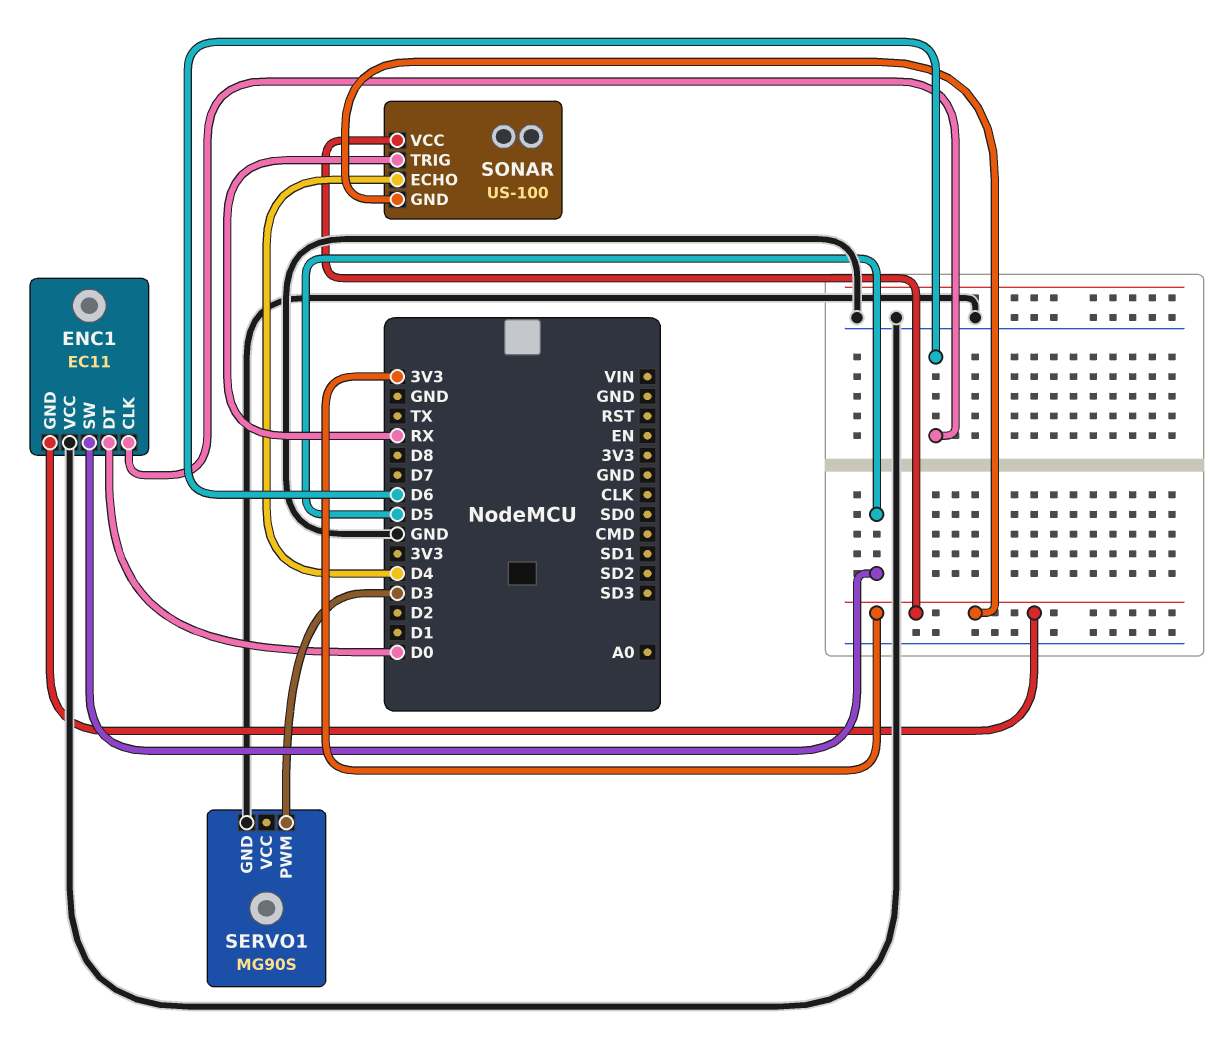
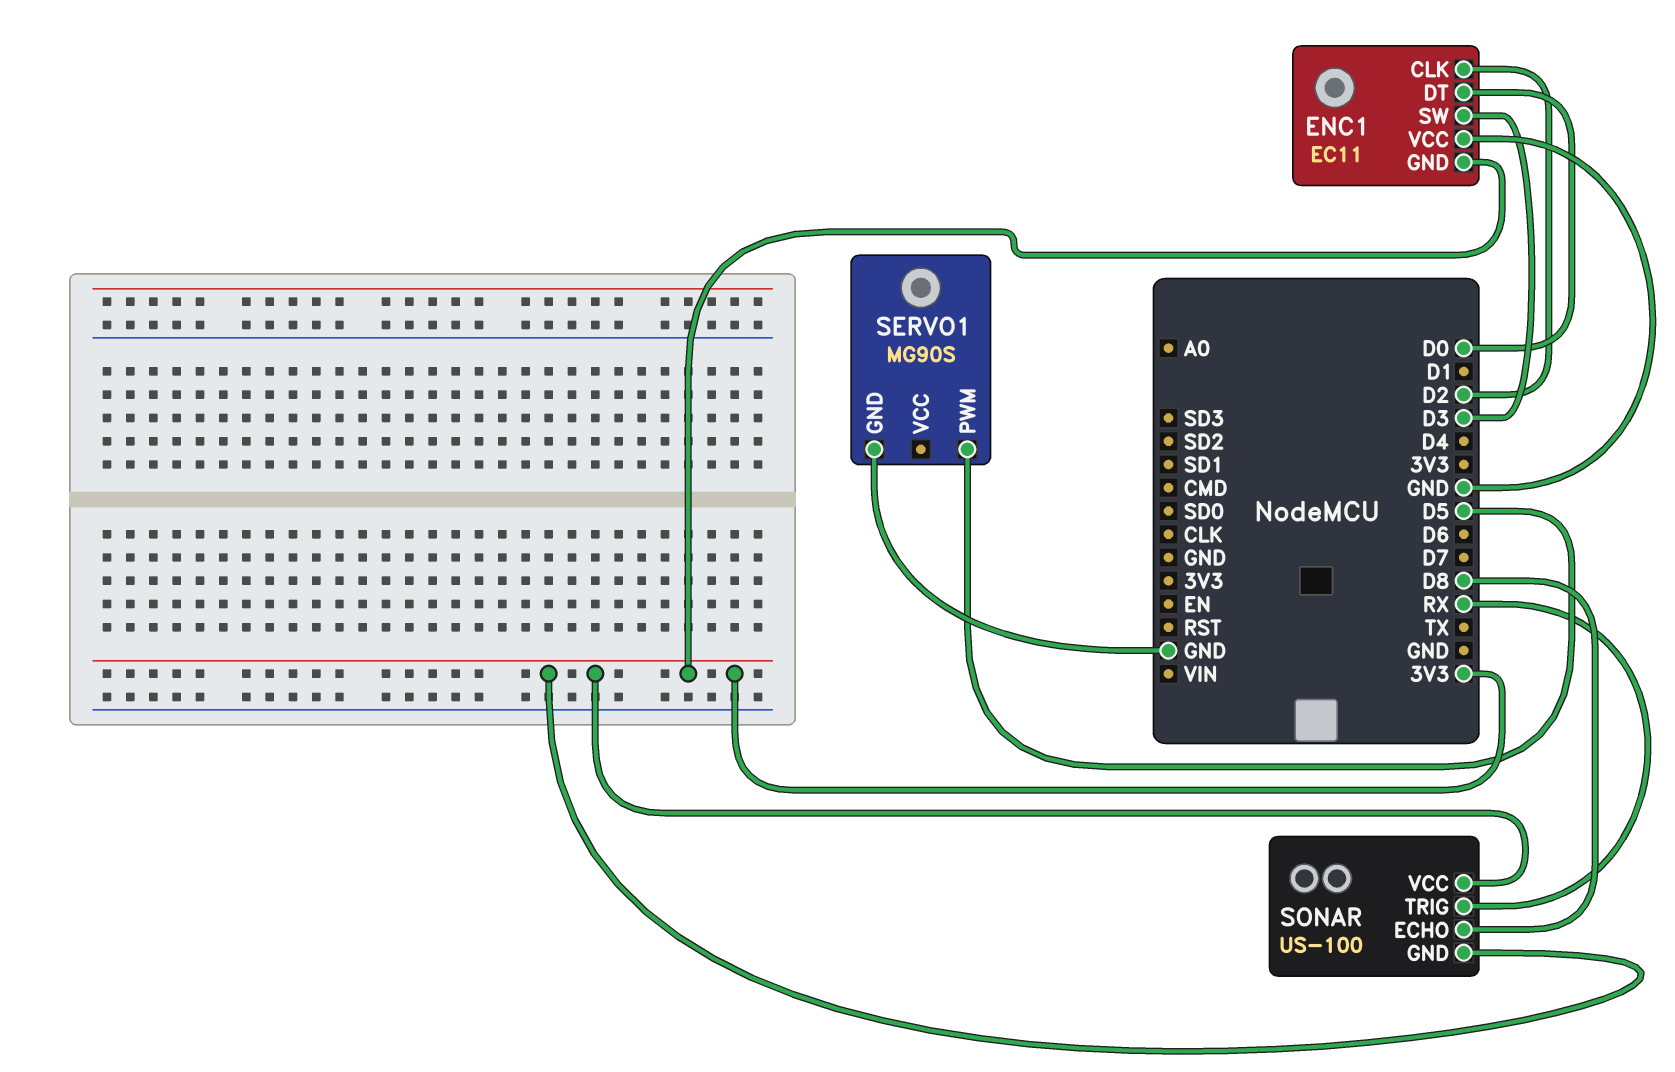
ENC1 pin CLK: D6 -> D2
ENC1 pin SW: D5 -> D3
SERVO1 pin PWM: D3 -> D5
SONAR pin ECHO: D4 -> D8

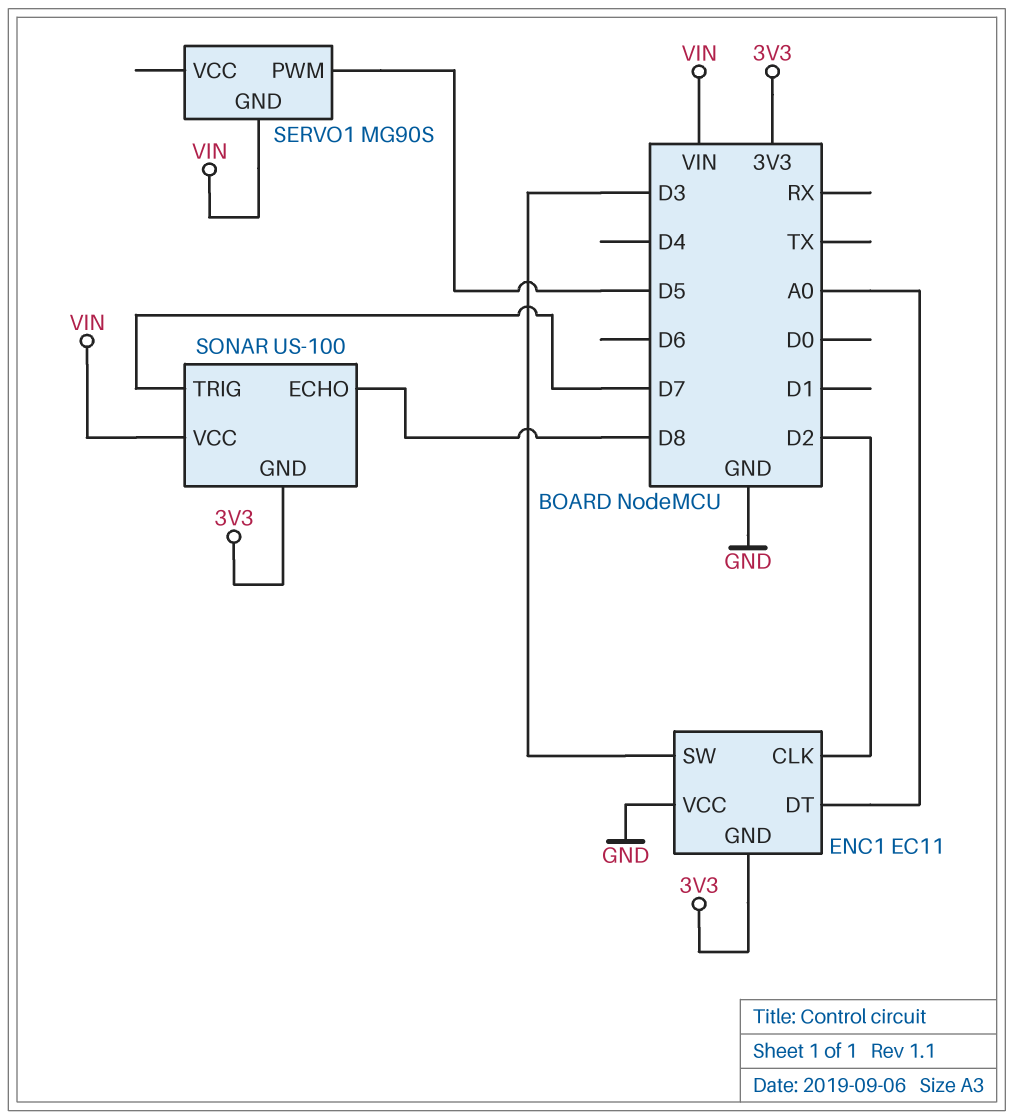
ENC1 pin DT: D0 -> A0
SERVO1 pin GND: GND -> VIN
SONAR pin TRIG: RX -> D7
SONAR pin VCC: 3V3 -> VIN

